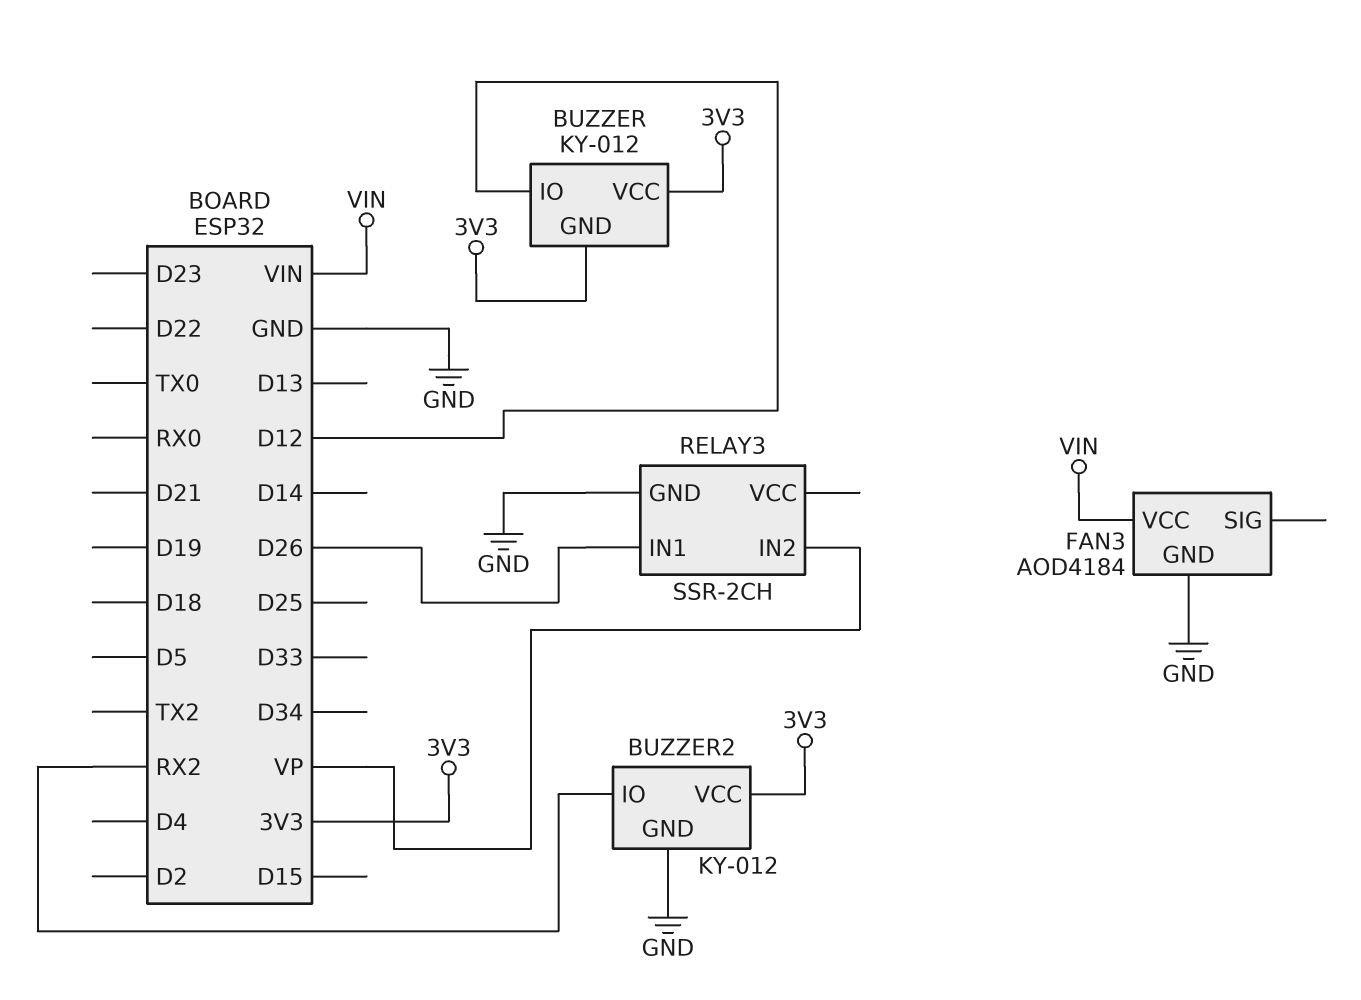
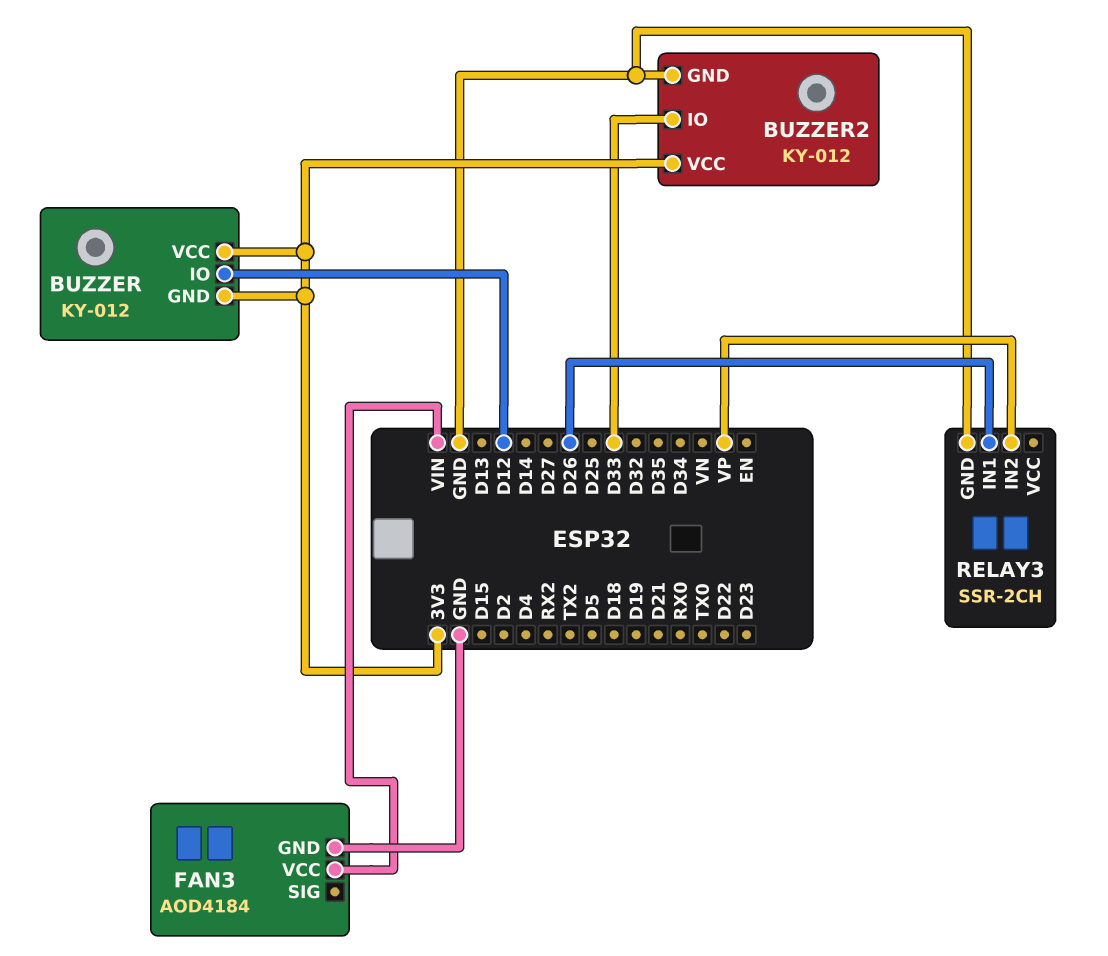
BUZZER2 pin IO: RX2 -> D33

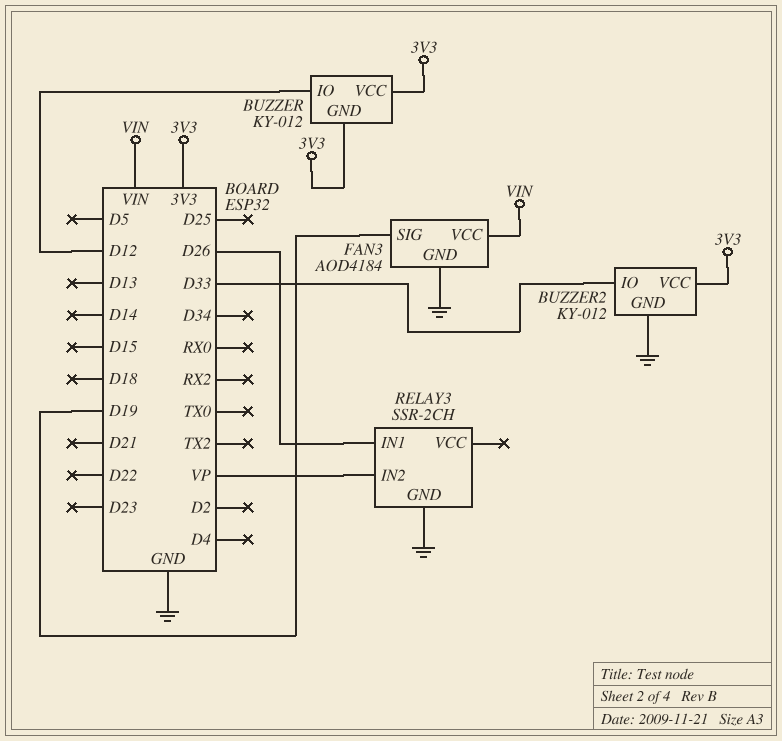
FAN3 pin SIG: none -> D19

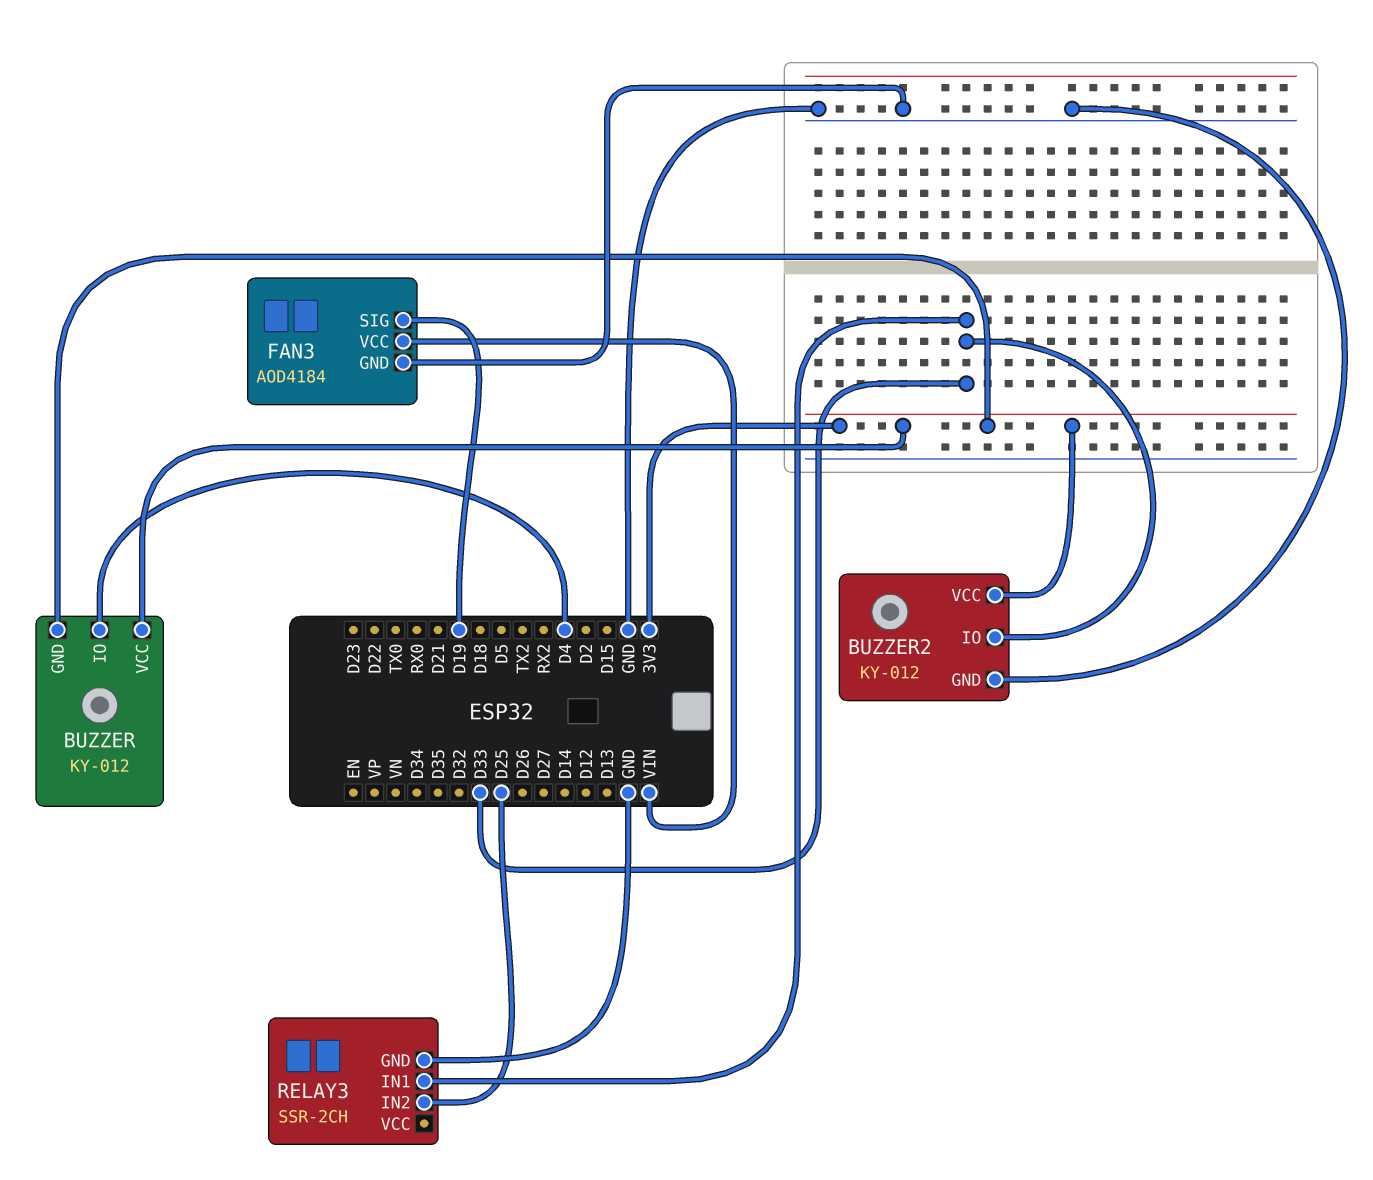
BUZZER pin IO: D12 -> D4
RELAY3 pin IN1: D26 -> D33
RELAY3 pin IN2: VP -> D25

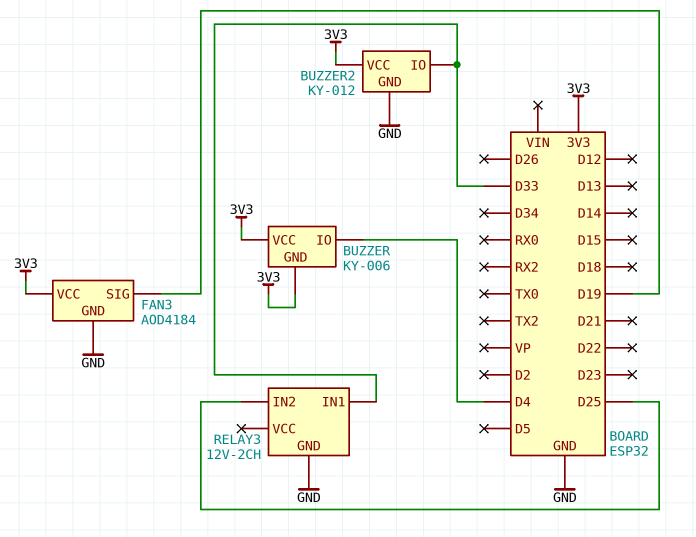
BUZZER: KY-012 -> KY-006
FAN3 pin VCC: VIN -> 3V3
RELAY3: SSR-2CH -> 12V-2CH

